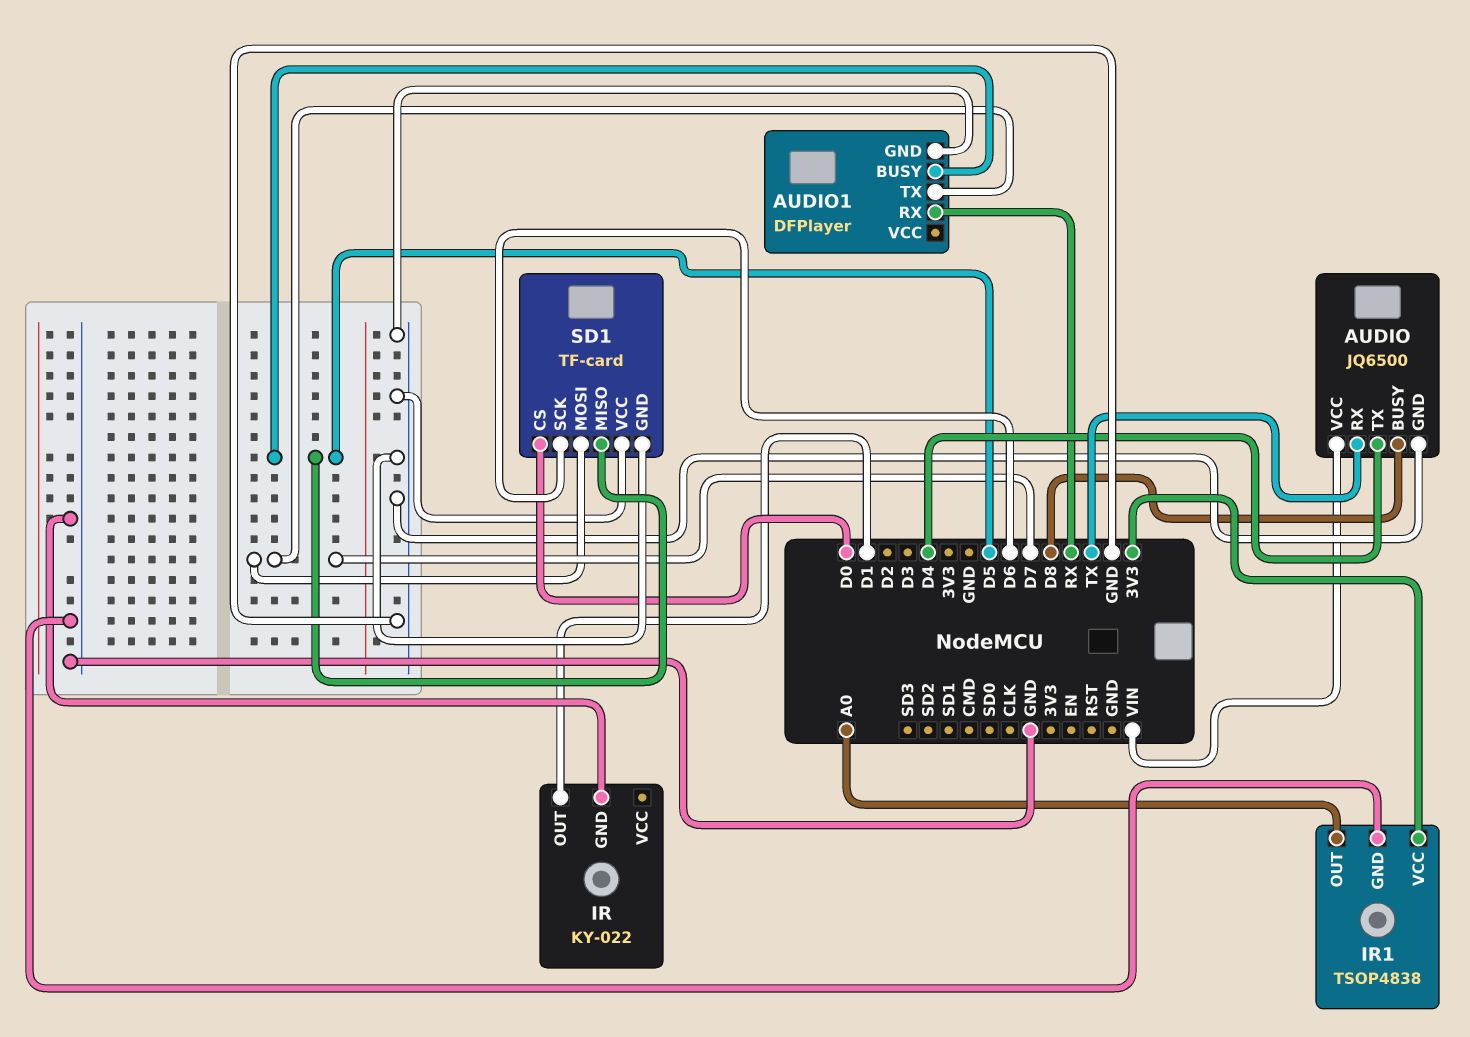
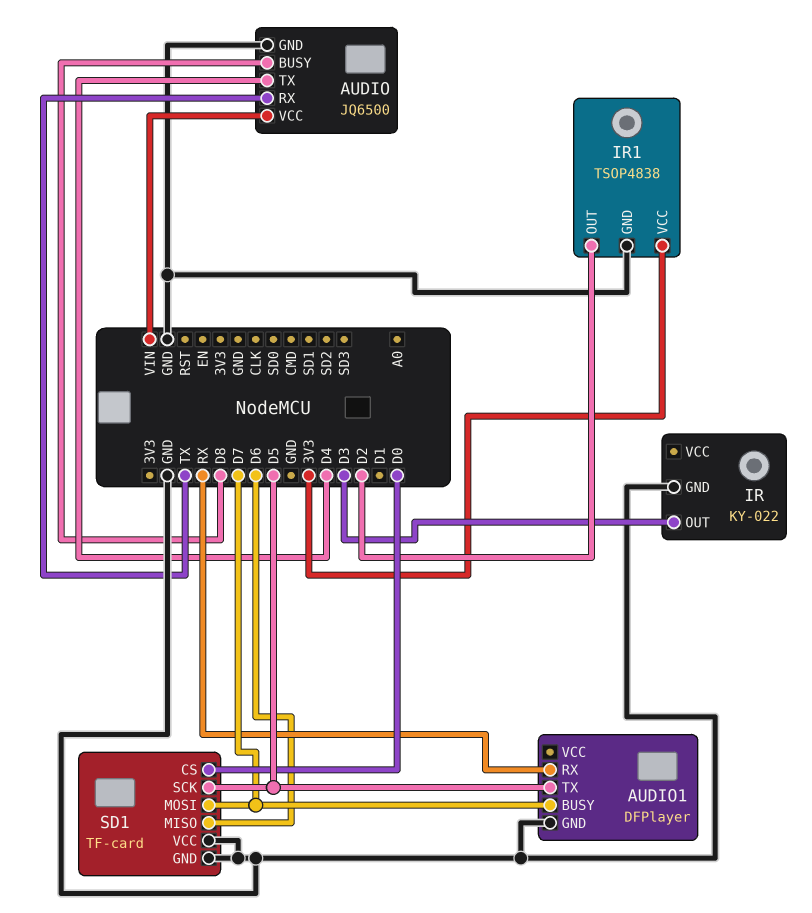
AUDIO1 pin BUSY: D5 -> D7
AUDIO1 pin TX: D7 -> D5
IR pin OUT: D1 -> D3
IR1 pin OUT: A0 -> D2
SD1 pin MISO: D5 -> D6
SD1 pin SCK: D6 -> D5

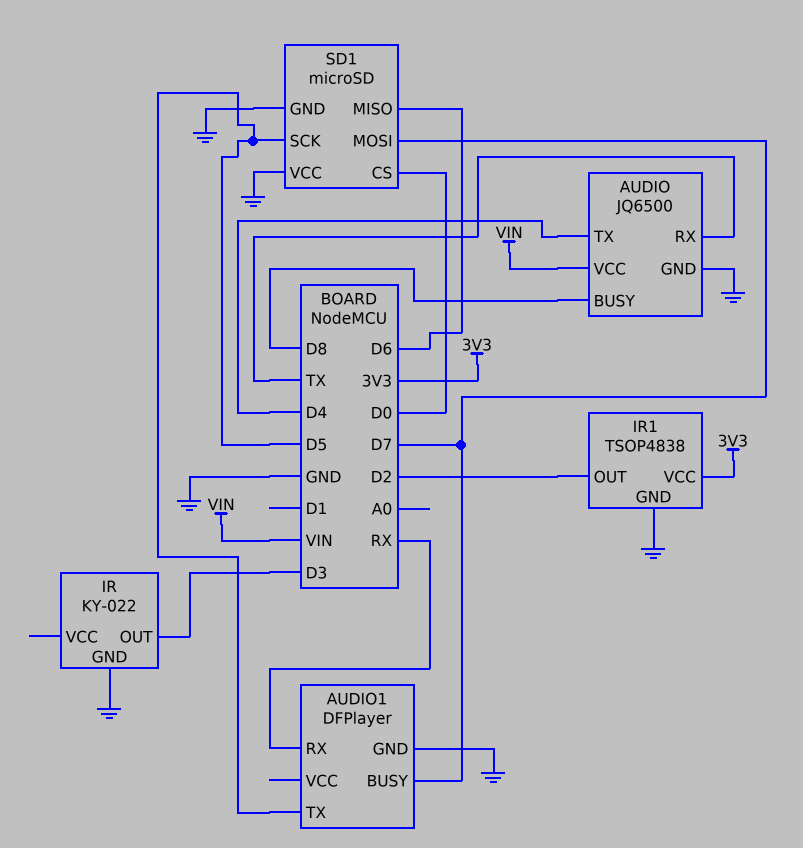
SD1: TF-card -> microSD

